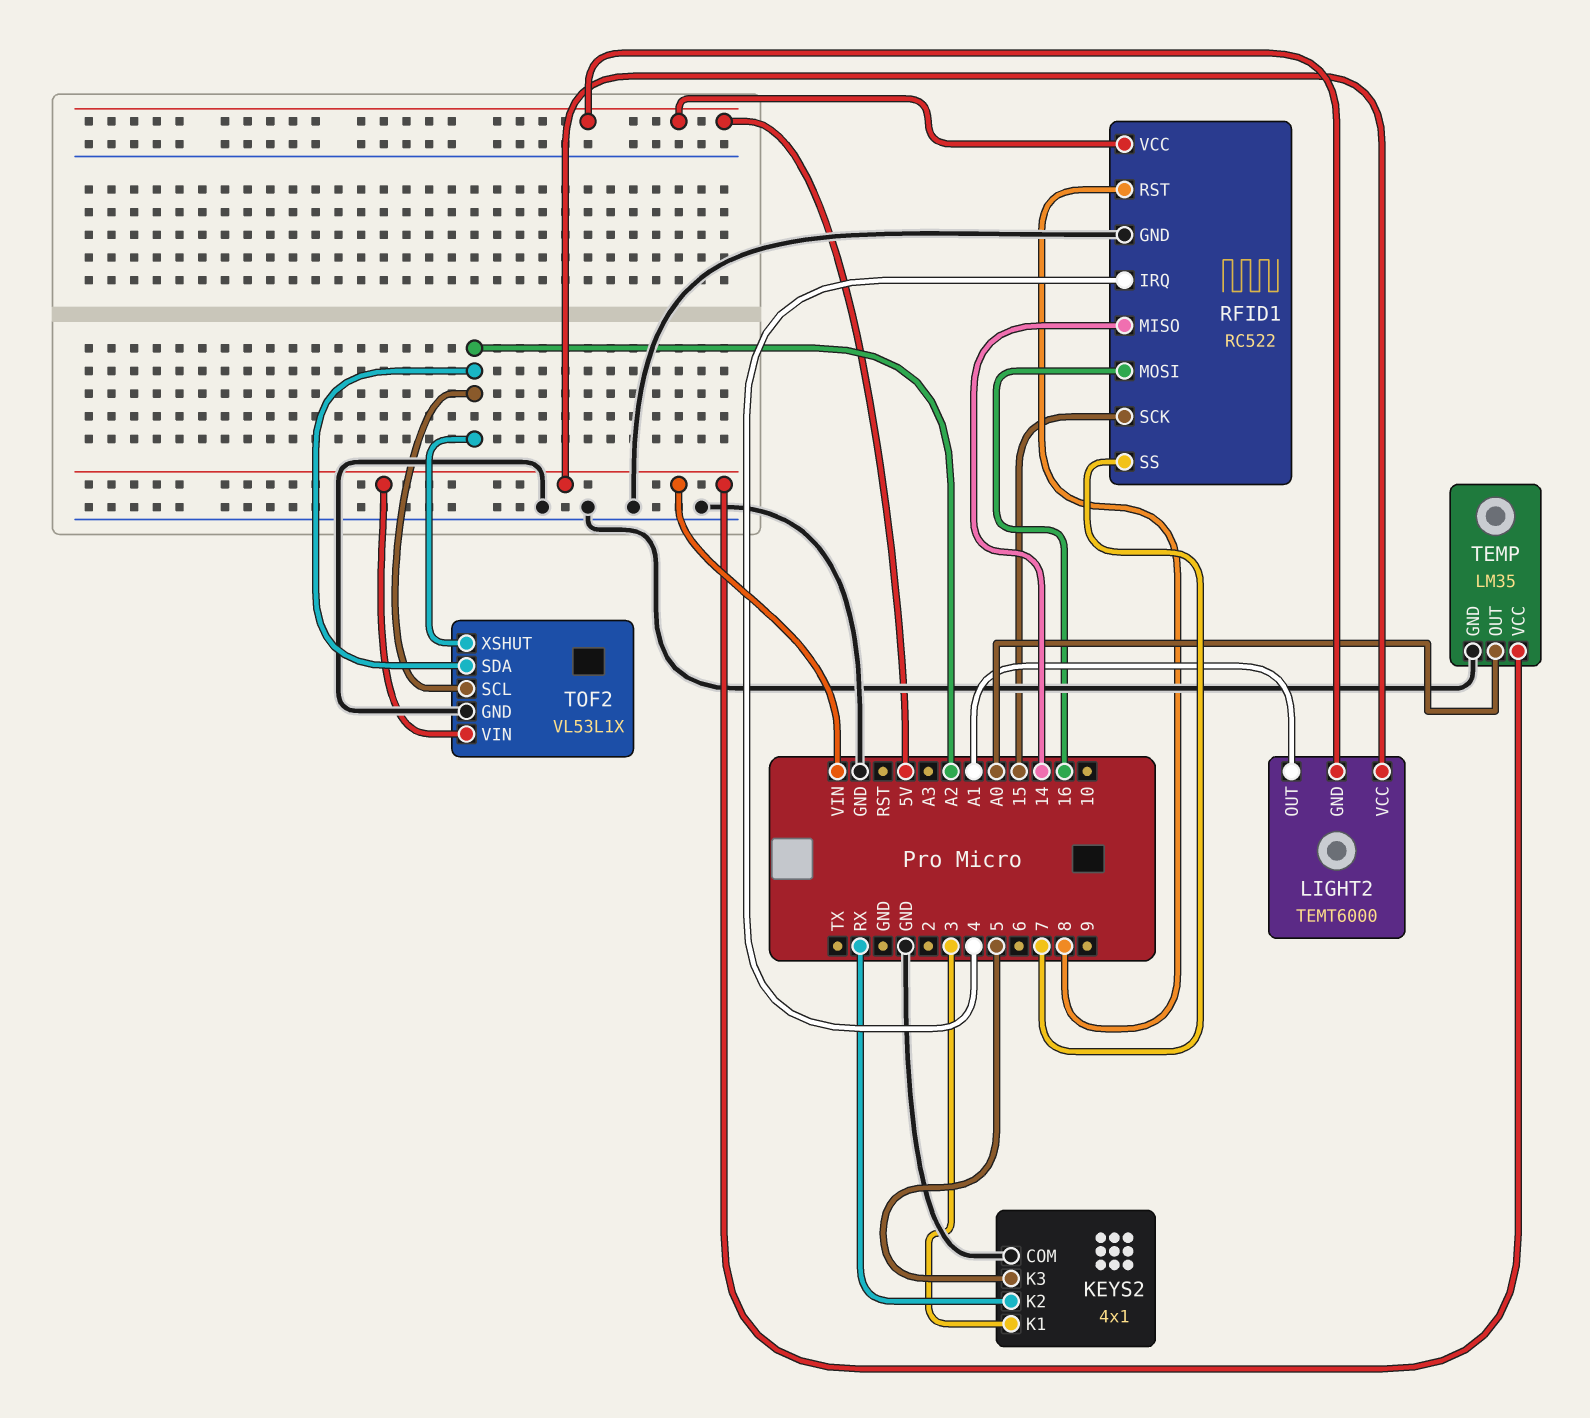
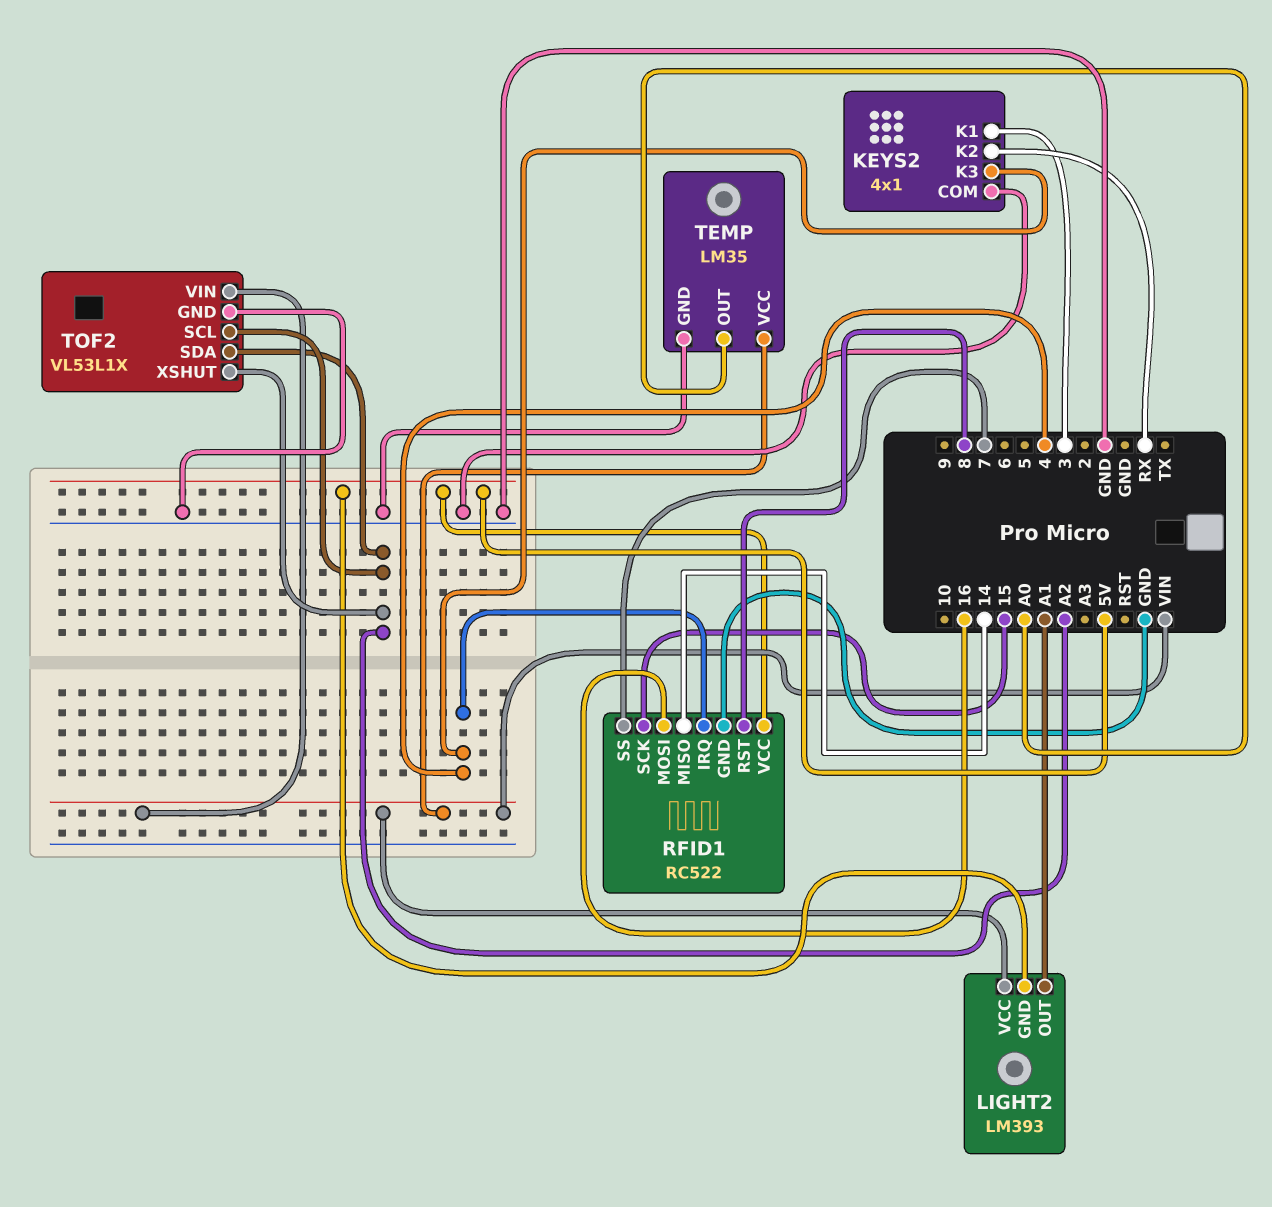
KEYS2 pin K3: 5 -> 4
LIGHT2: TEMT6000 -> LM393

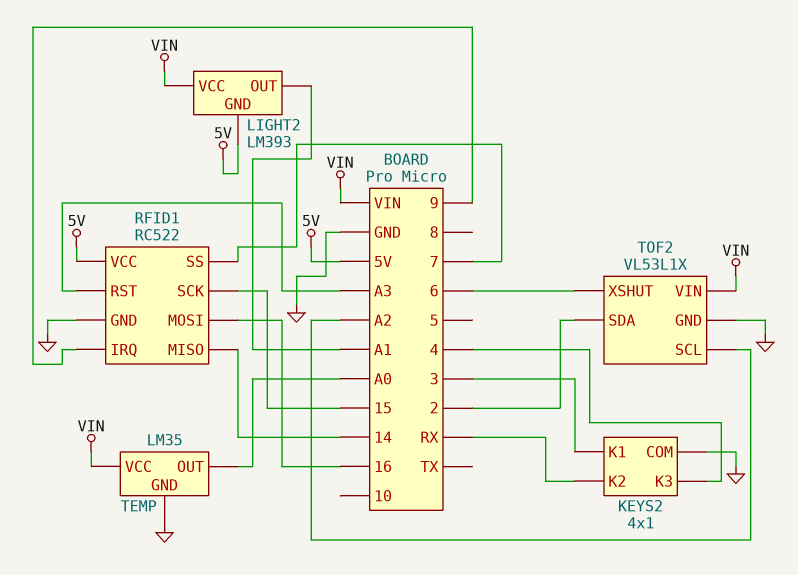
RFID1 pin IRQ: 4 -> 9
RFID1 pin RST: 8 -> A3
TOF2 pin SDA: A2 -> 2
TOF2 pin XSHUT: A2 -> 6

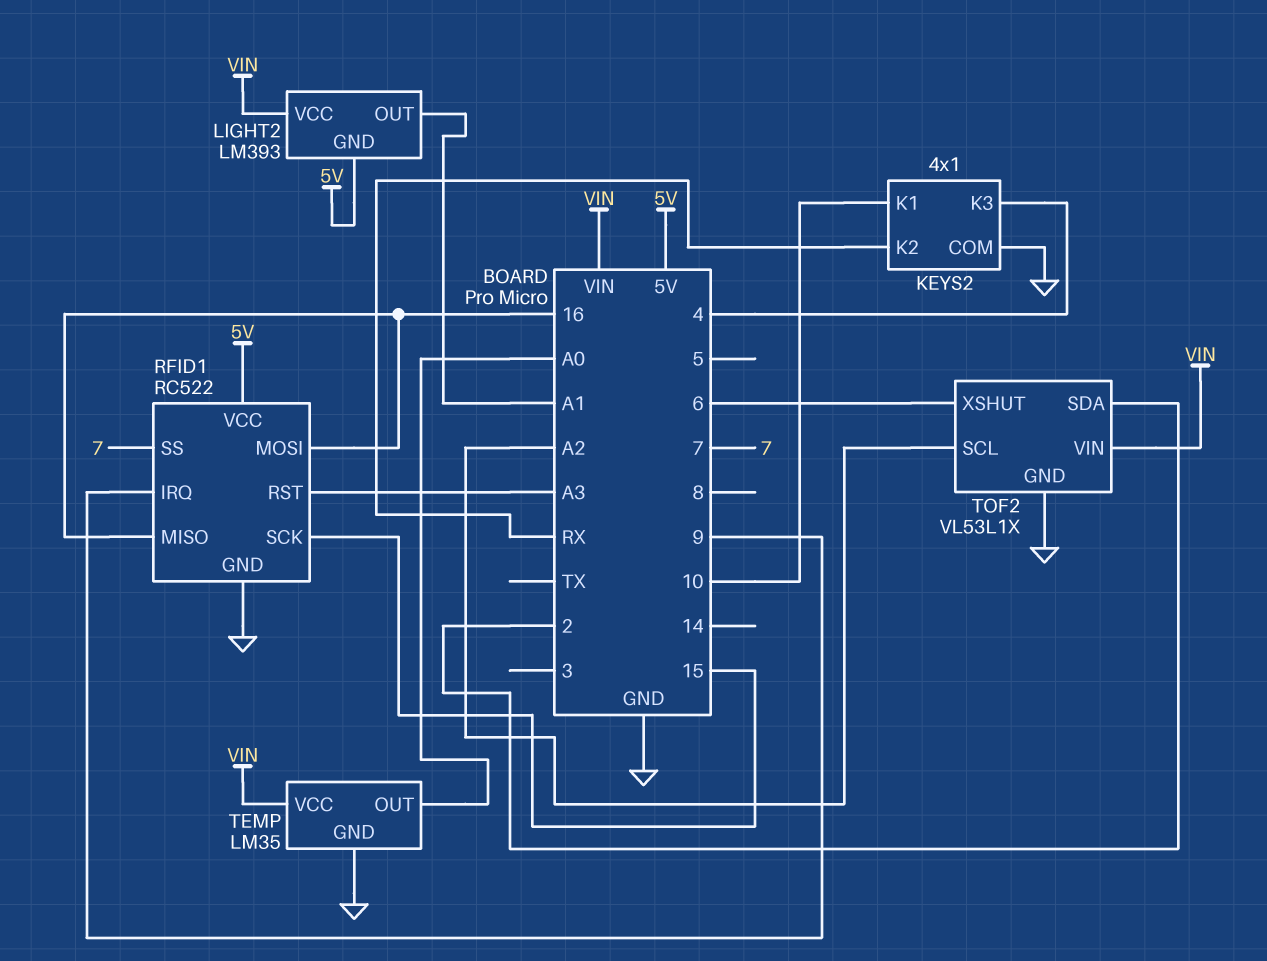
KEYS2 pin K1: 3 -> 10
RFID1 pin MISO: 14 -> 16

